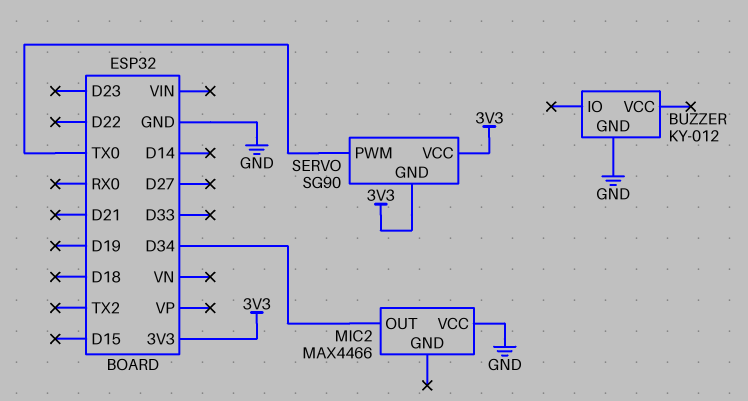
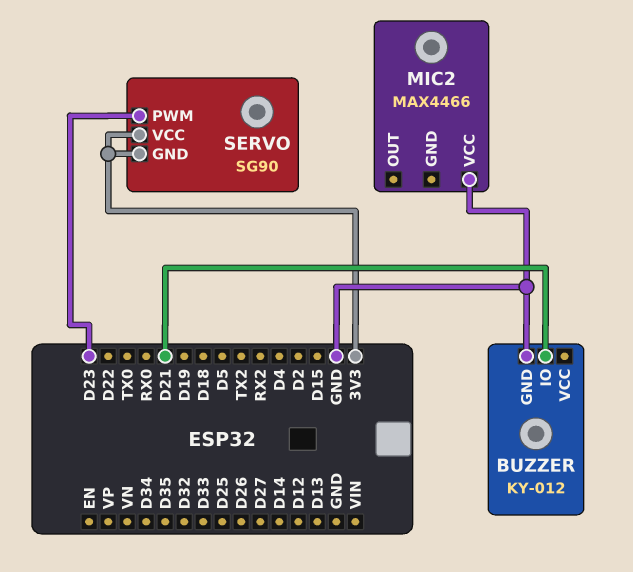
BUZZER pin IO: none -> D21
MIC2 pin OUT: D34 -> none
SERVO pin PWM: TX0 -> D23

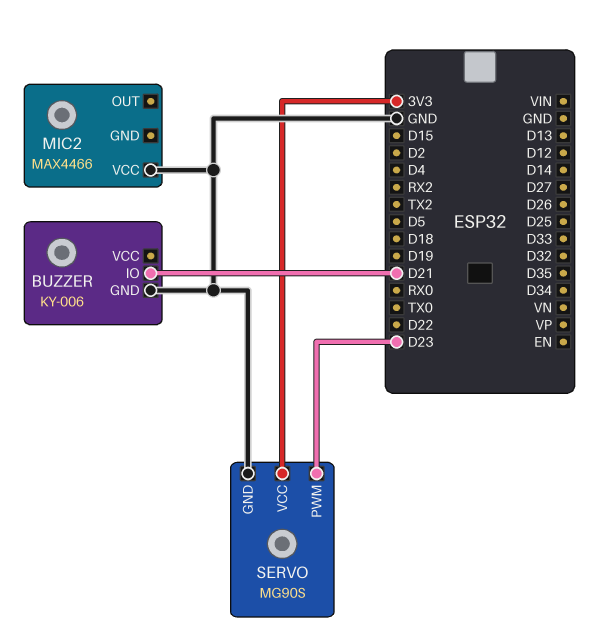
BUZZER: KY-012 -> KY-006
SERVO: SG90 -> MG90S
SERVO pin GND: 3V3 -> GND

